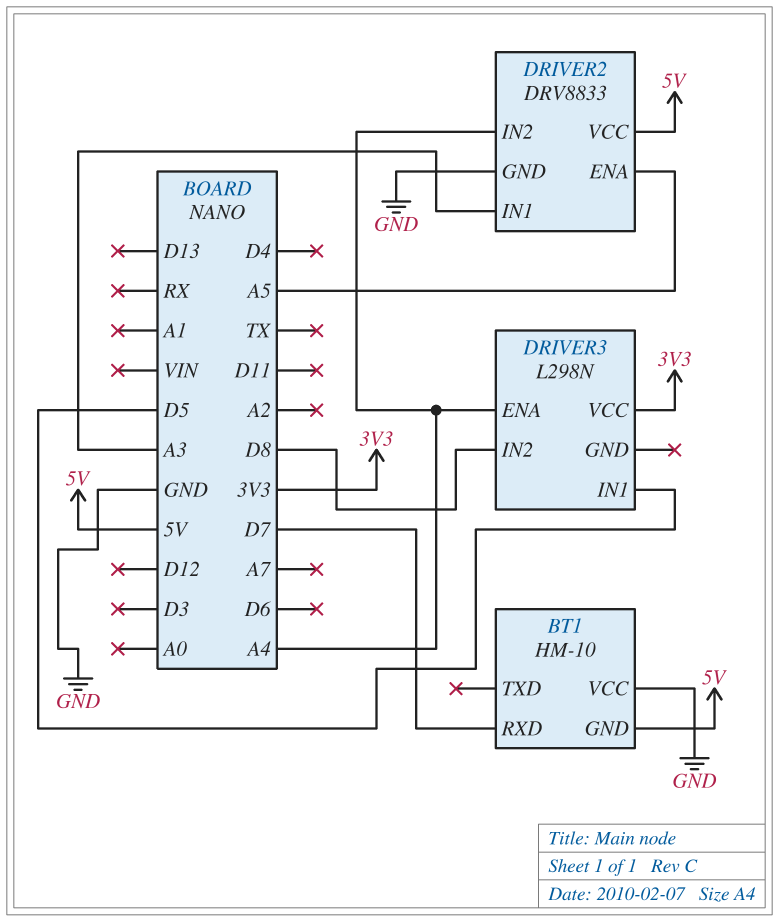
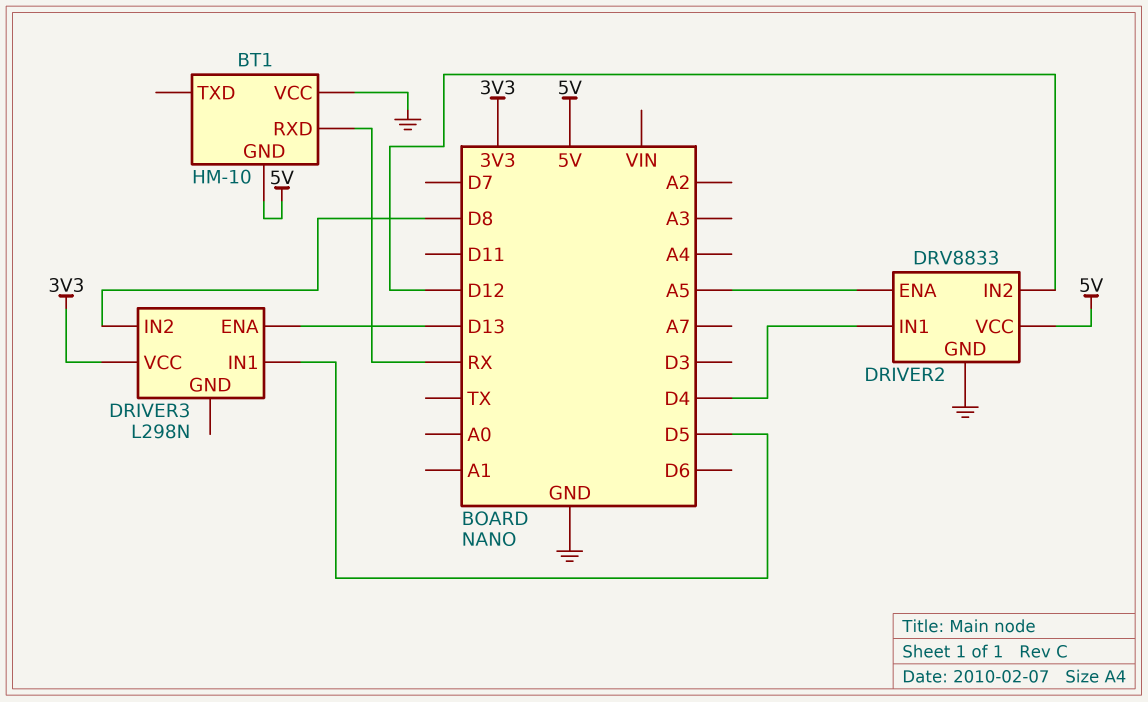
BT1 pin RXD: D7 -> RX
DRIVER2 pin IN1: A3 -> D4
DRIVER2 pin IN2: A4 -> D12
DRIVER3 pin ENA: A4 -> D13

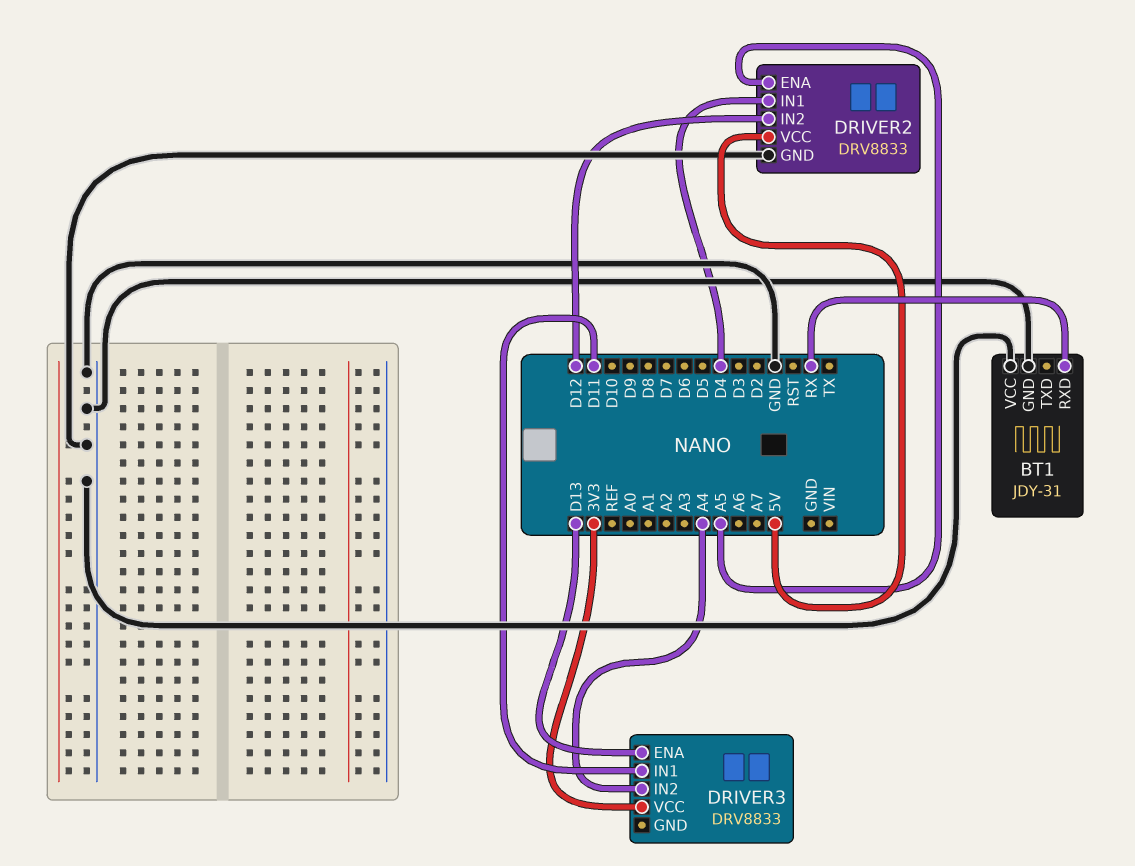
BT1: HM-10 -> JDY-31
BT1 pin GND: 5V -> GND
DRIVER3: L298N -> DRV8833
DRIVER3 pin IN1: D5 -> D11
DRIVER3 pin IN2: D8 -> A4

